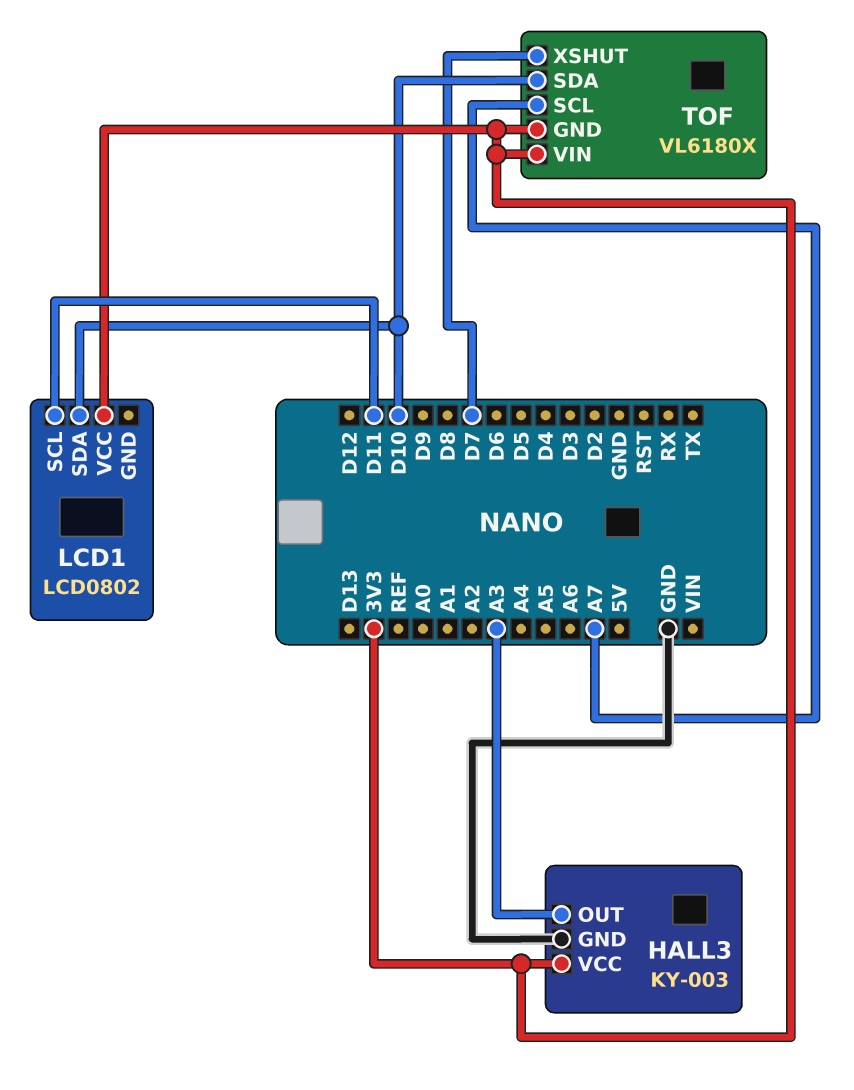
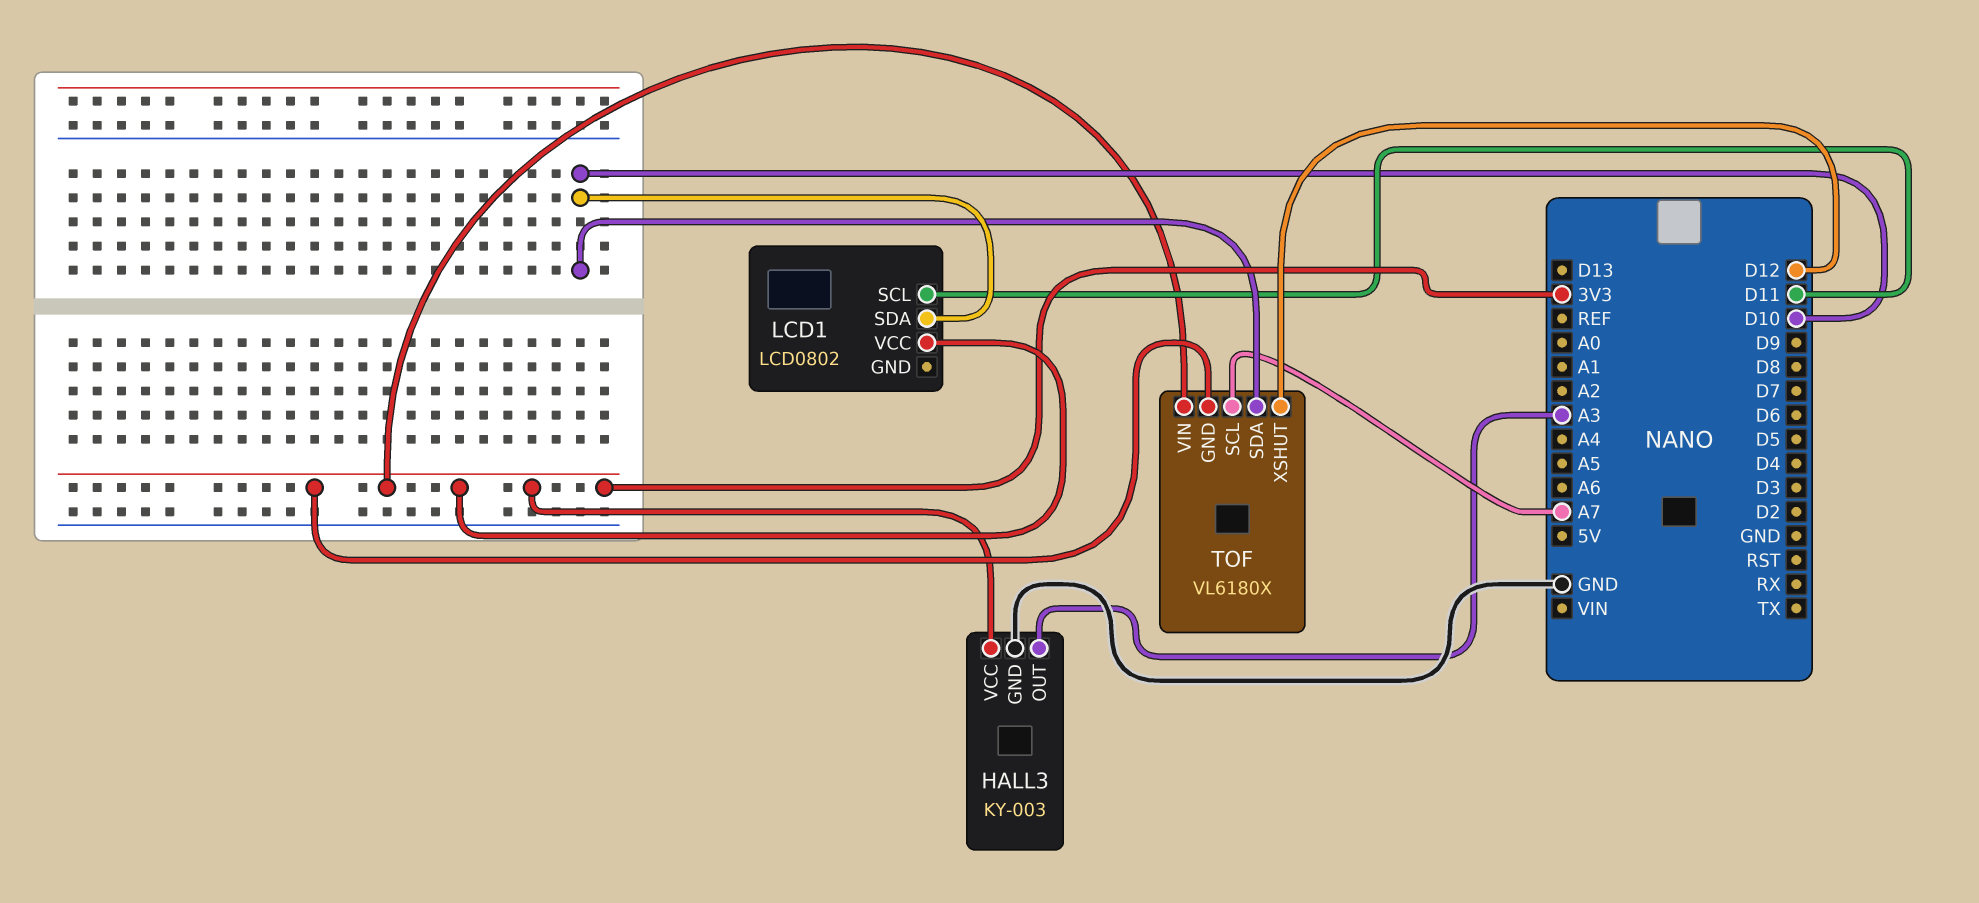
TOF pin XSHUT: D7 -> D12

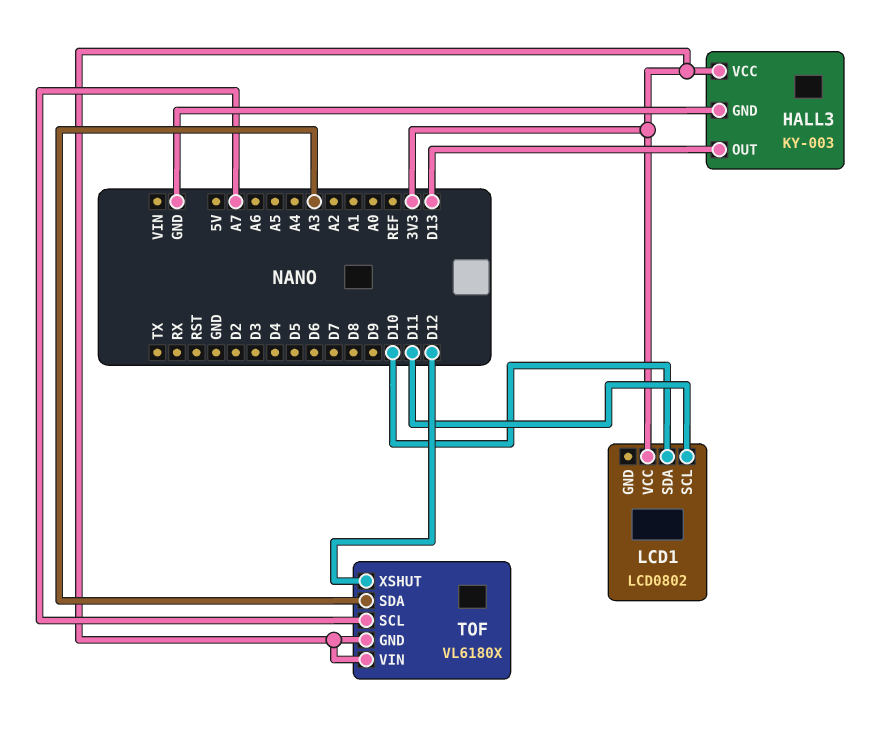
HALL3 pin OUT: A3 -> D13
TOF pin SDA: D10 -> A3

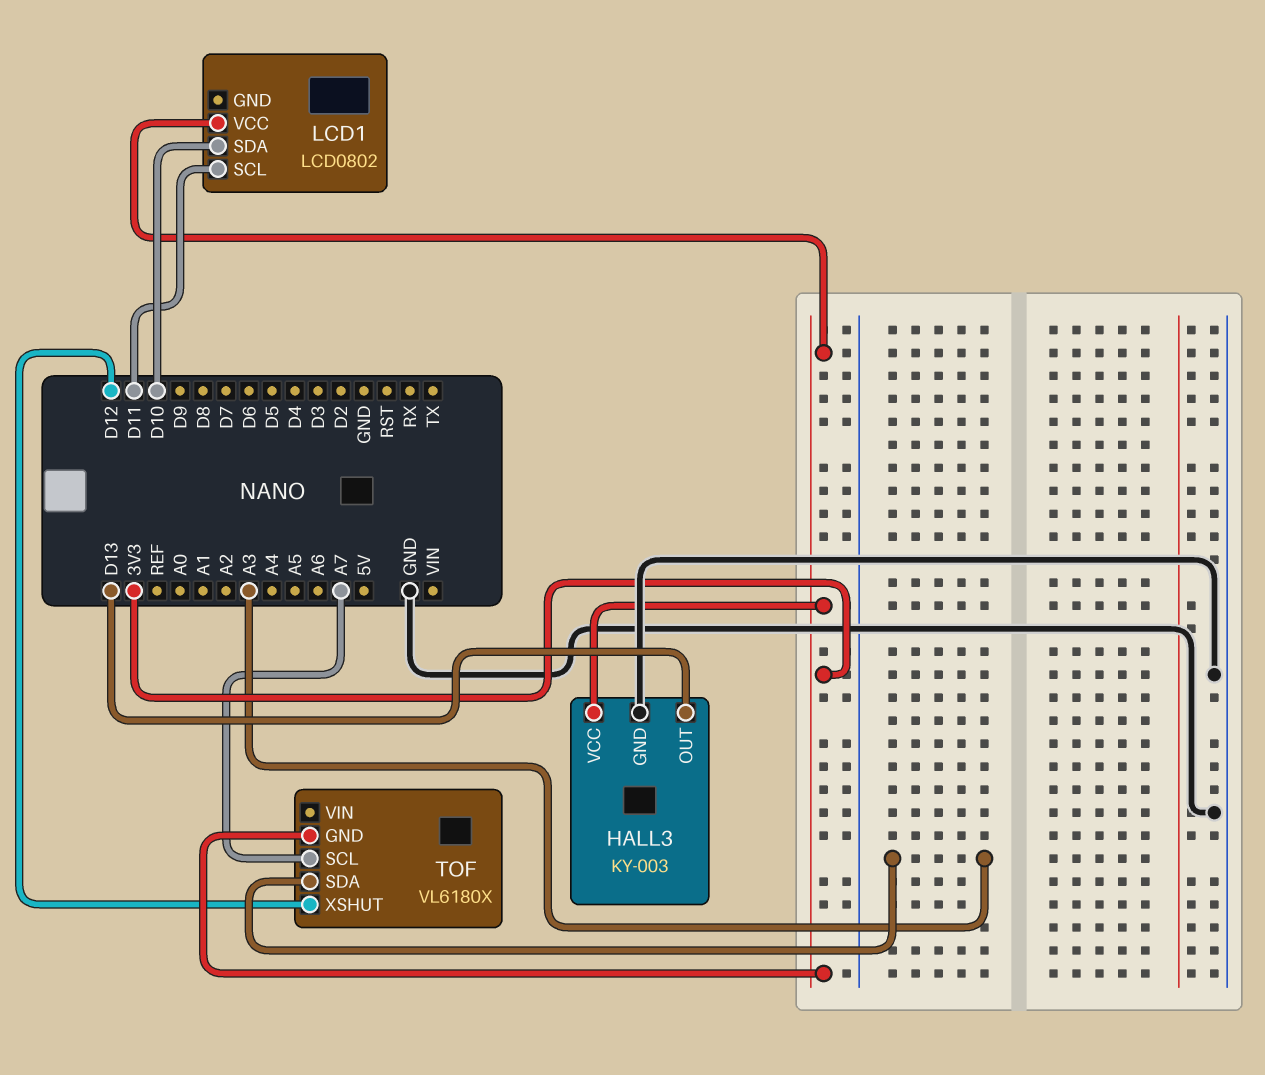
TOF pin VIN: 3V3 -> none

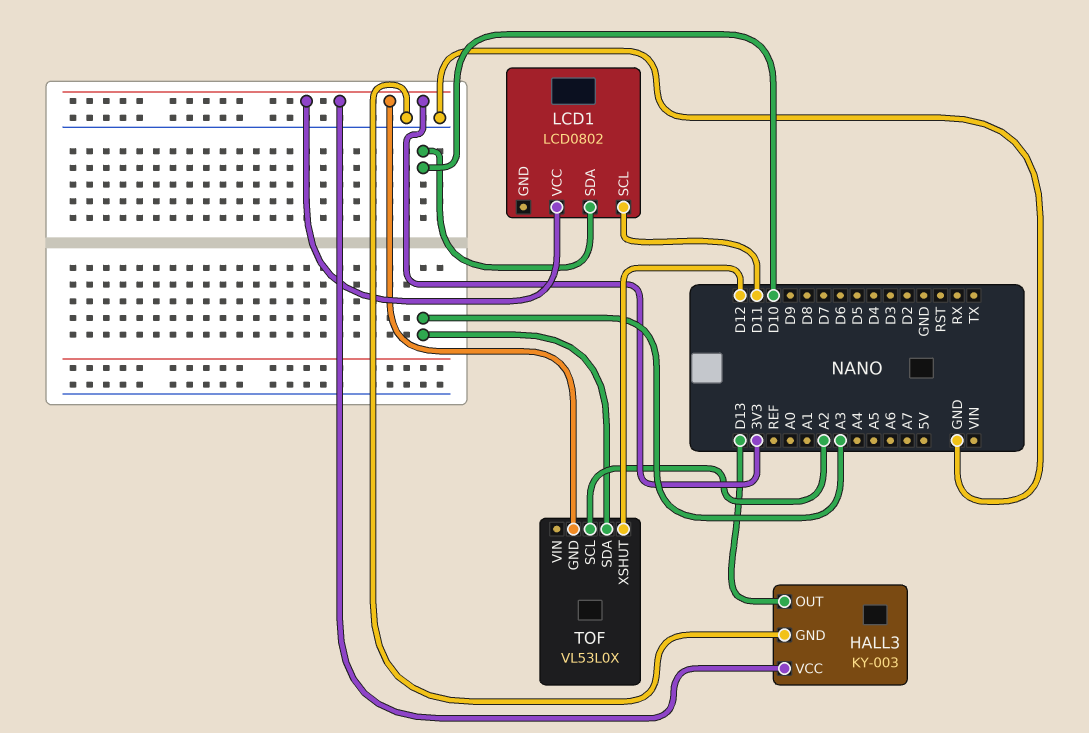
TOF: VL6180X -> VL53L0X
TOF pin SCL: A7 -> A2

